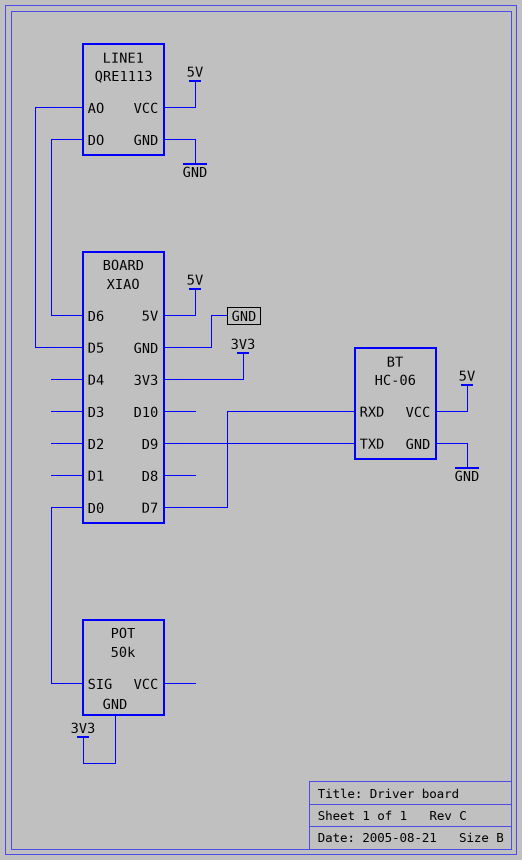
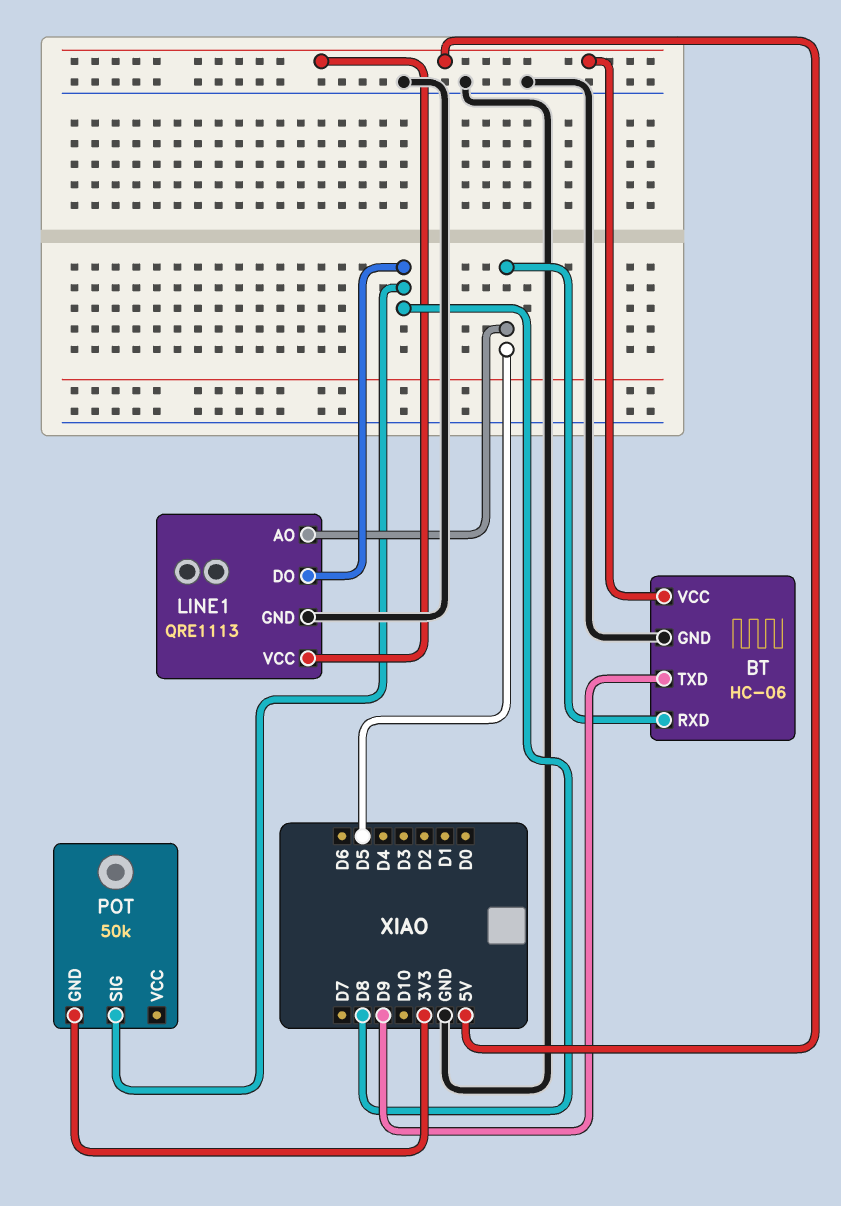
BT pin RXD: D7 -> D5
LINE1 pin DO: D6 -> D8
POT pin SIG: D0 -> D8

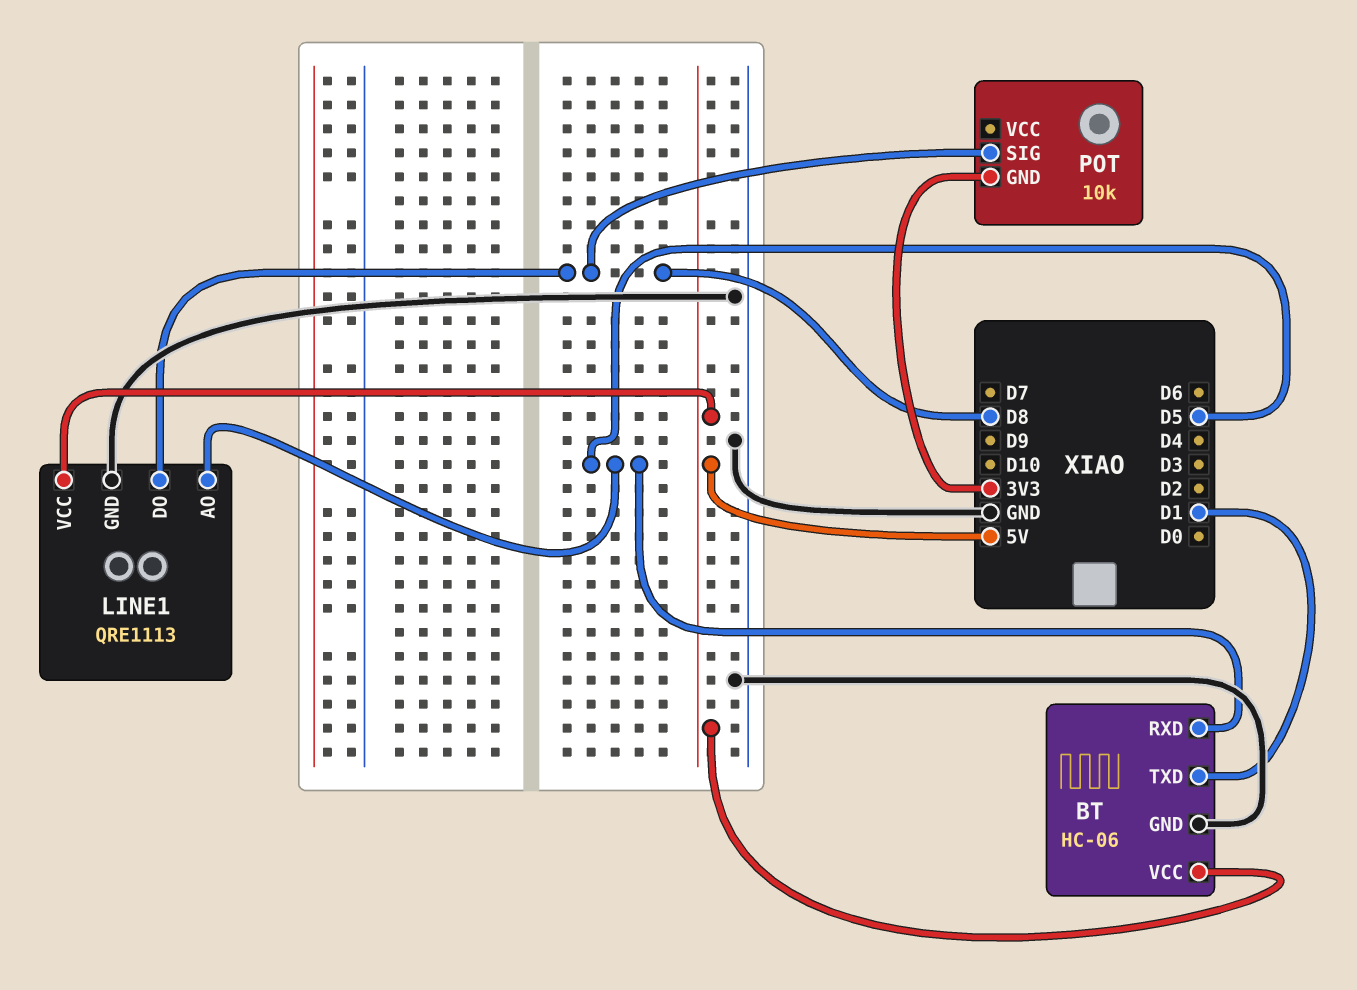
BT pin TXD: D9 -> D1
POT: 50k -> 10k

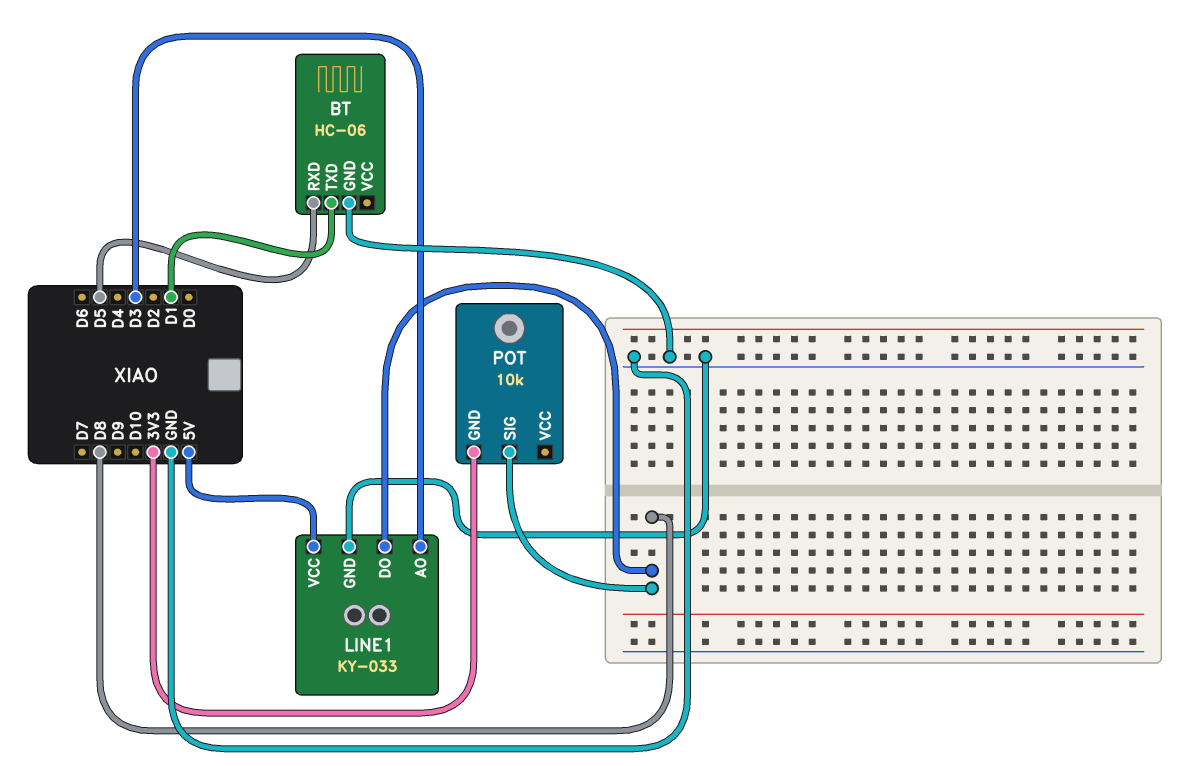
BT pin VCC: 5V -> none
LINE1: QRE1113 -> KY-033
LINE1 pin AO: D5 -> D3

